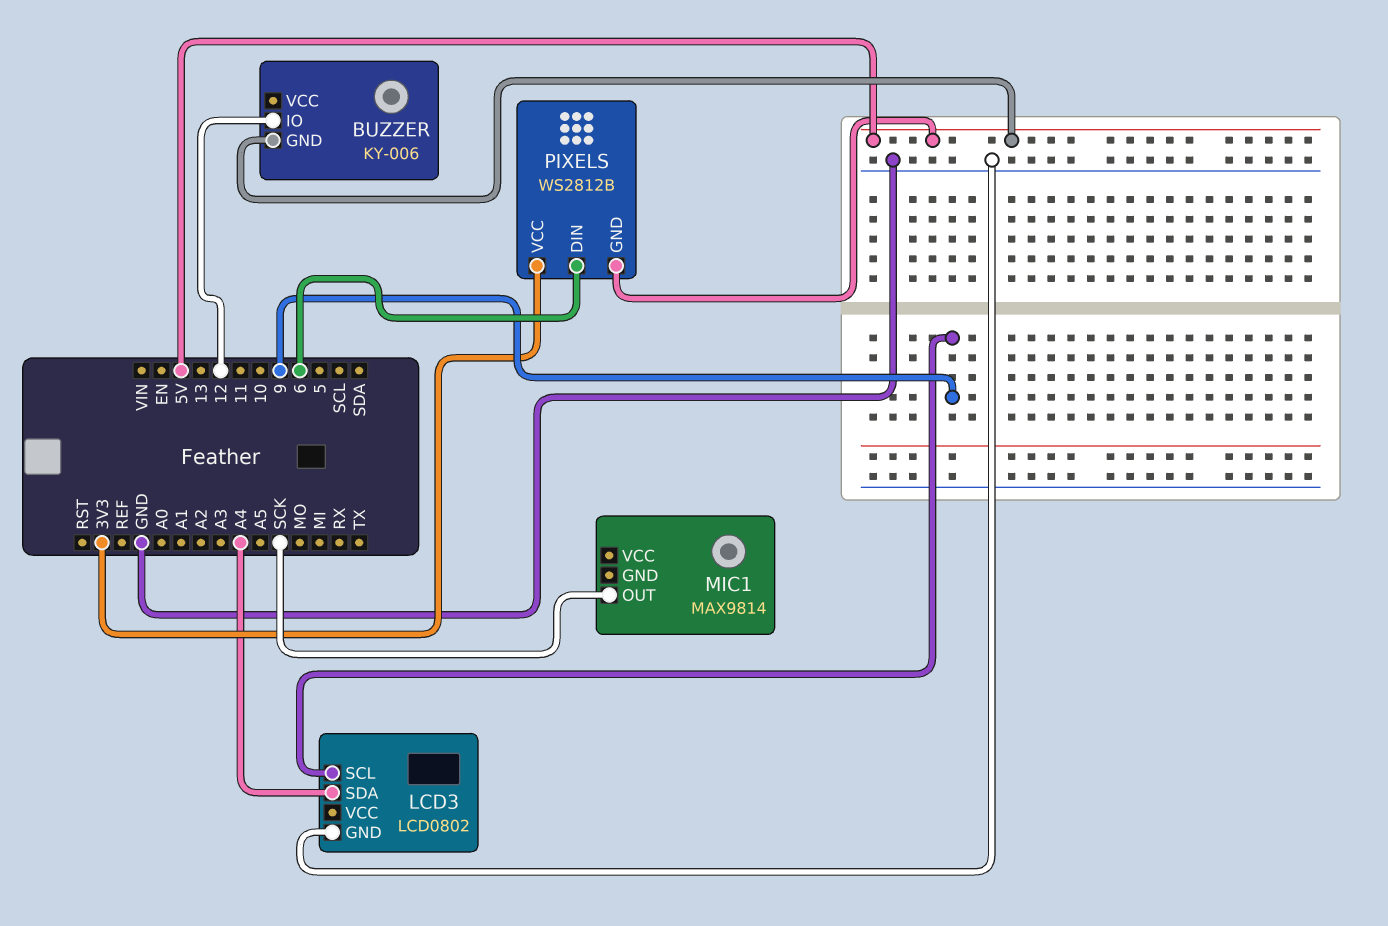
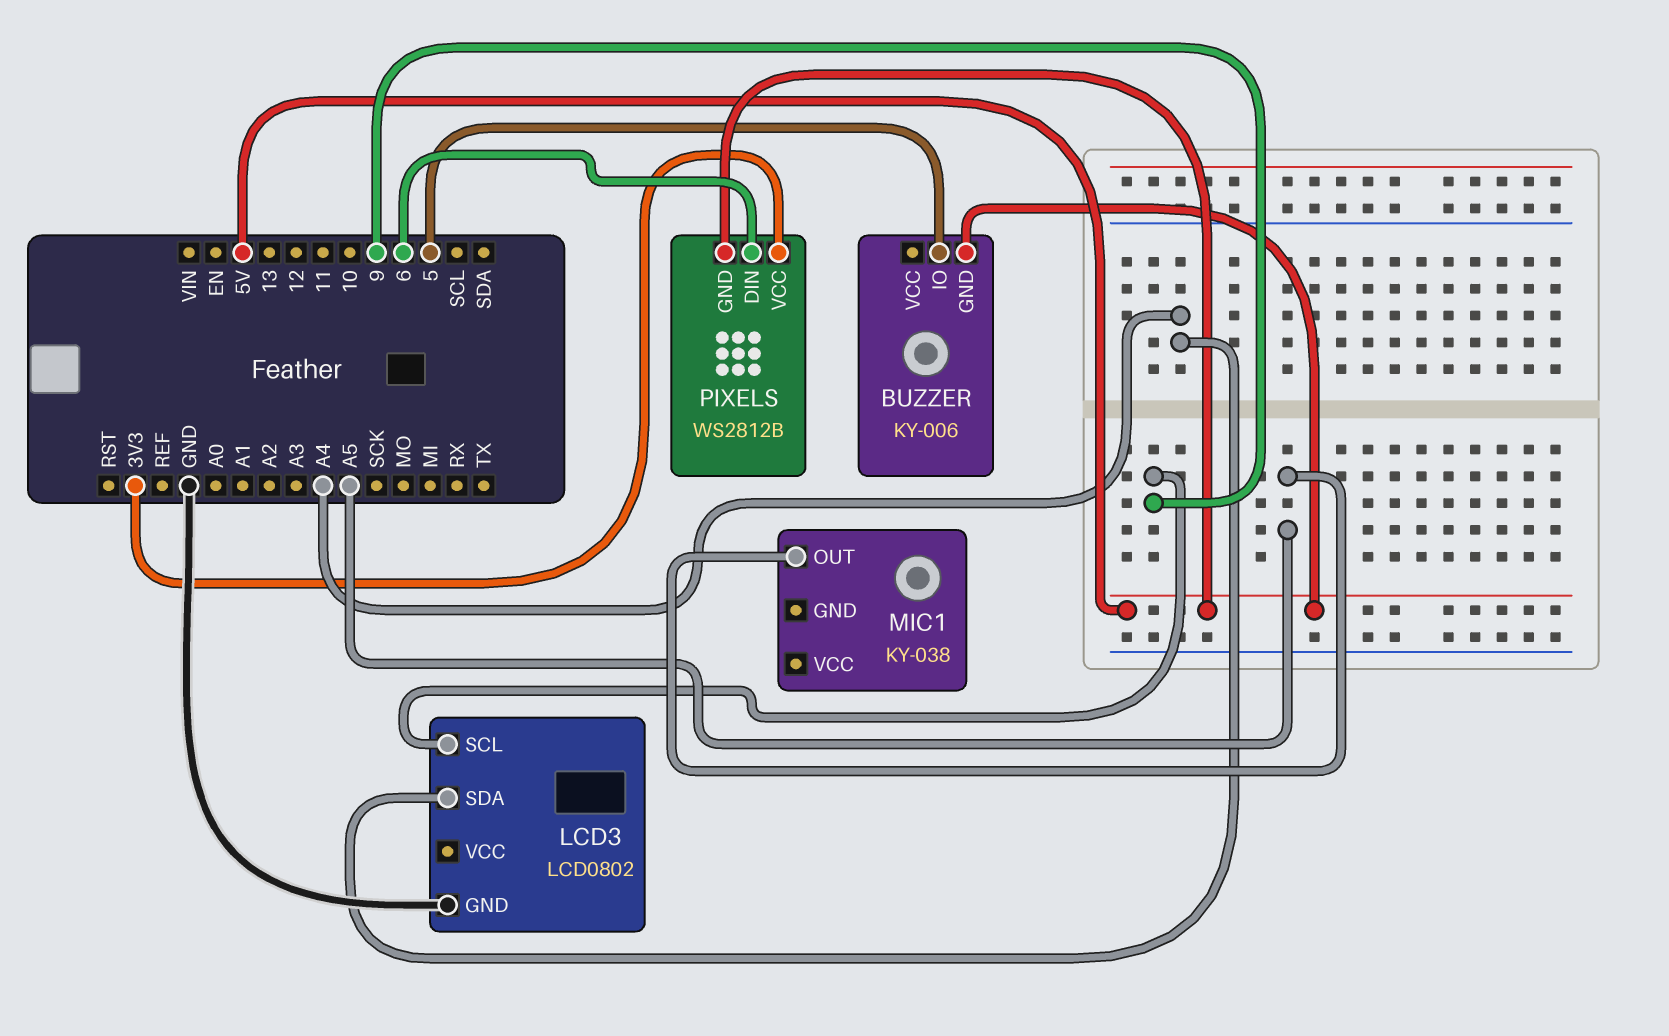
BUZZER pin IO: 12 -> 5
MIC1: MAX9814 -> KY-038
MIC1 pin OUT: SCK -> A5

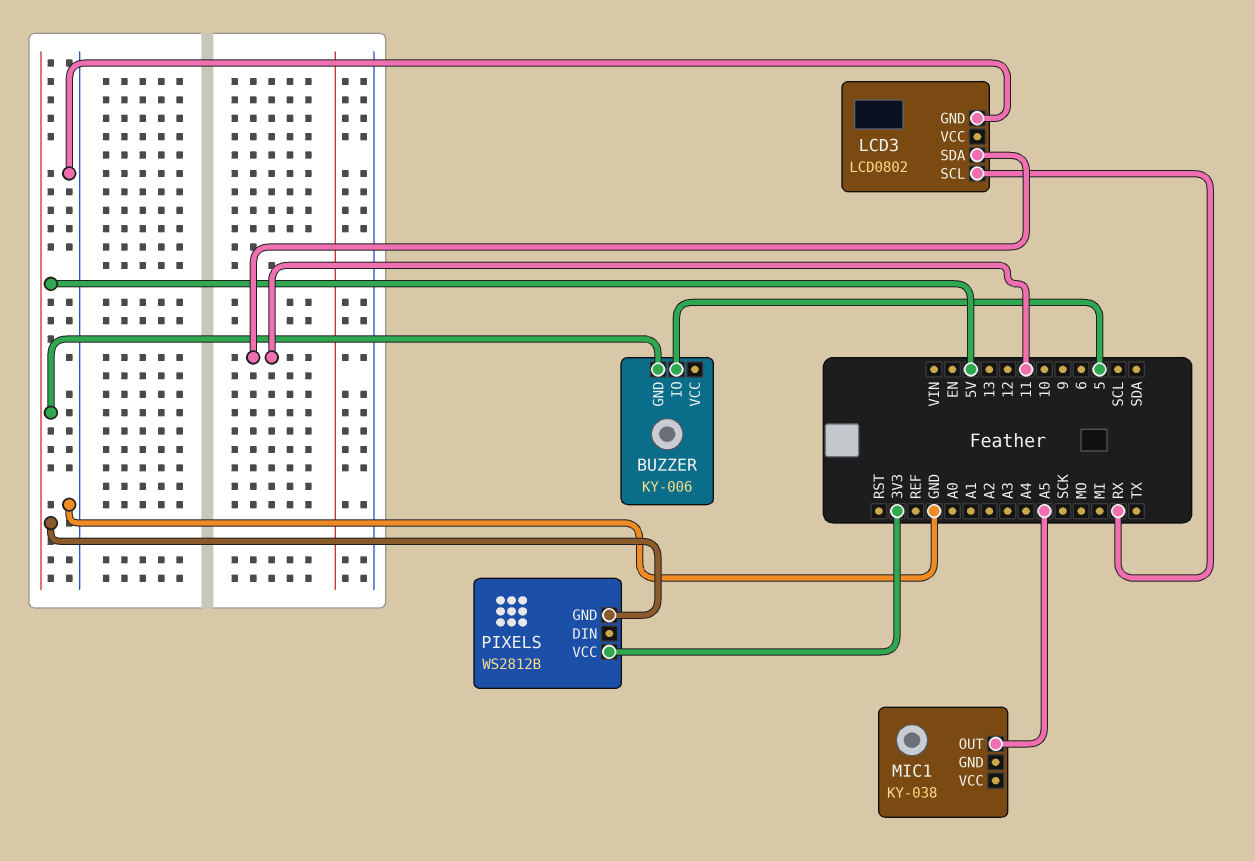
LCD3 pin SCL: 9 -> RX
LCD3 pin SDA: A4 -> 11
PIXELS pin DIN: 6 -> none

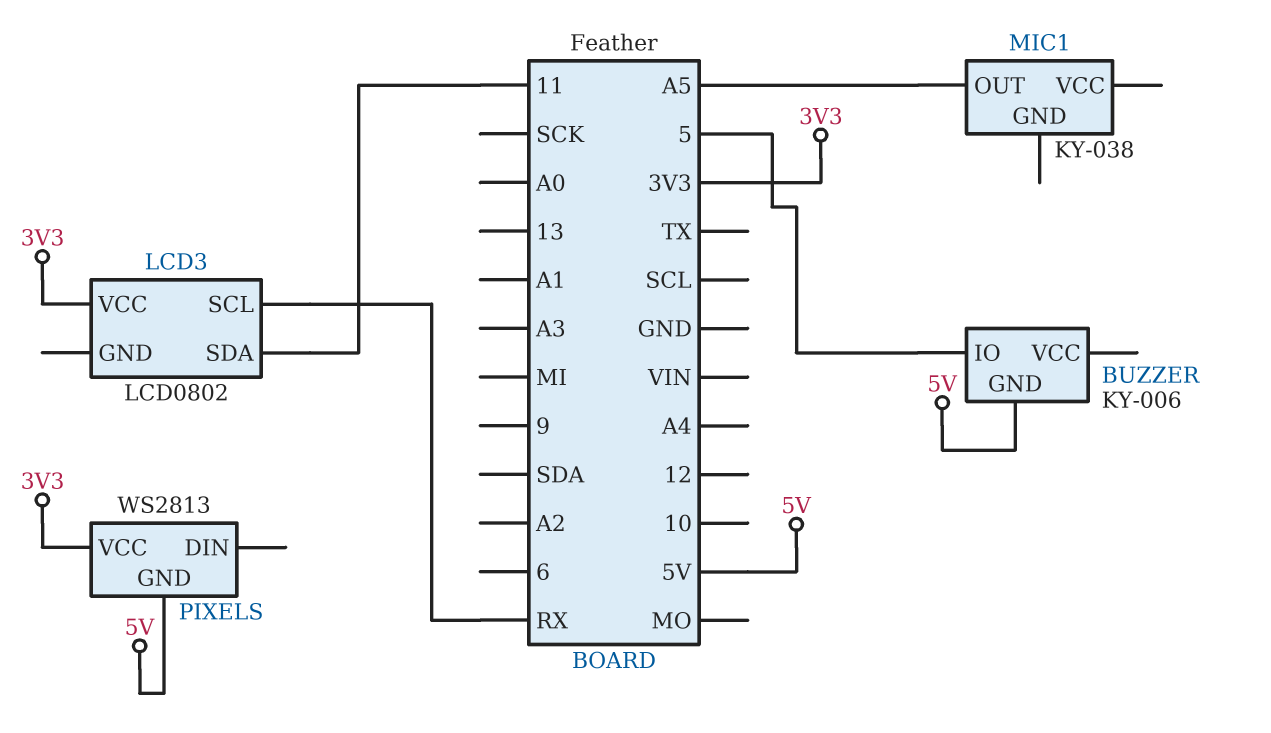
LCD3 pin GND: GND -> none
LCD3 pin VCC: none -> 3V3
PIXELS: WS2812B -> WS2813

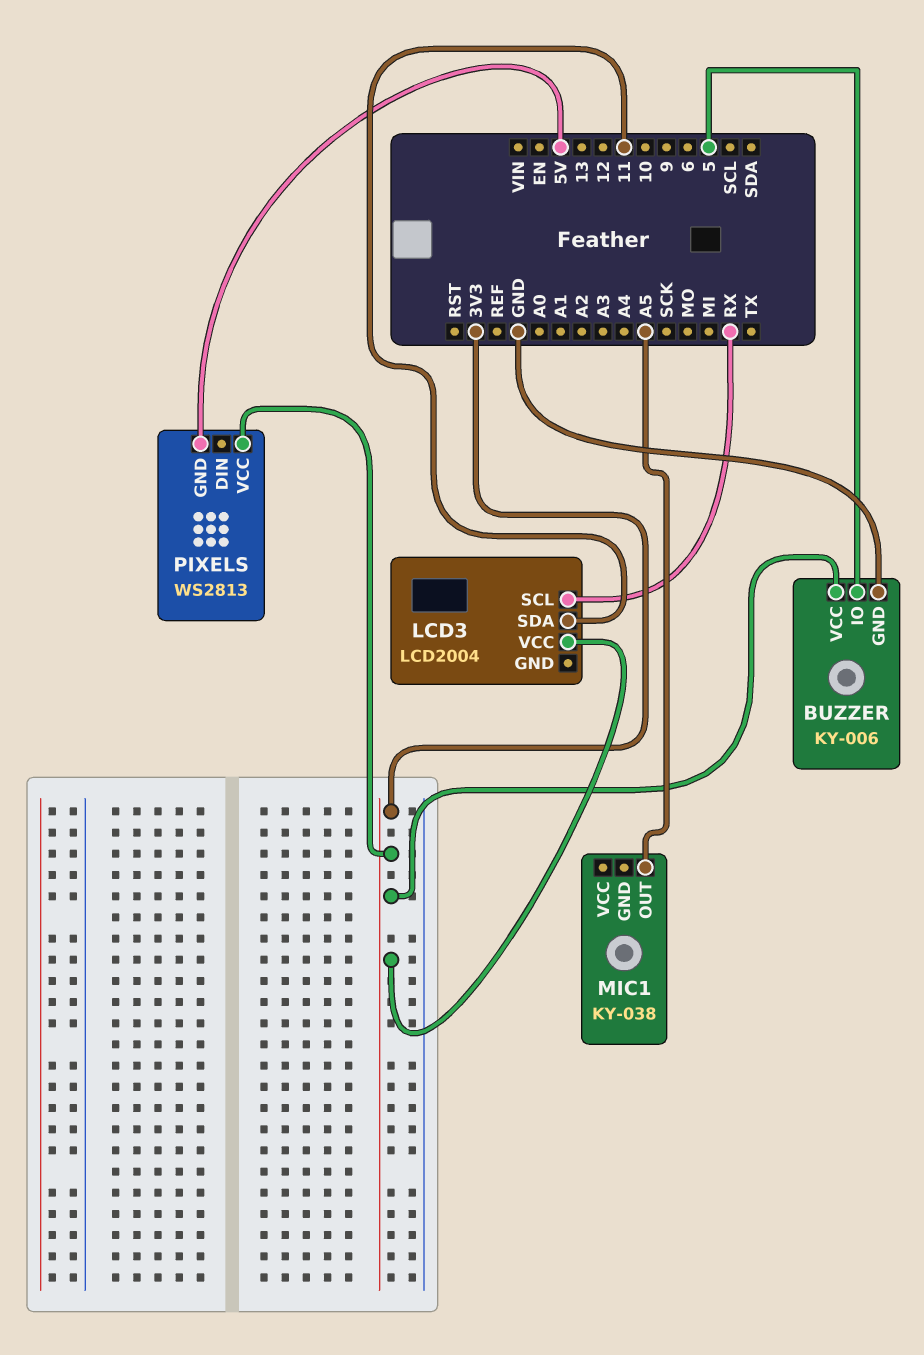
BUZZER pin GND: 5V -> GND
BUZZER pin VCC: none -> 3V3
LCD3: LCD0802 -> LCD2004

